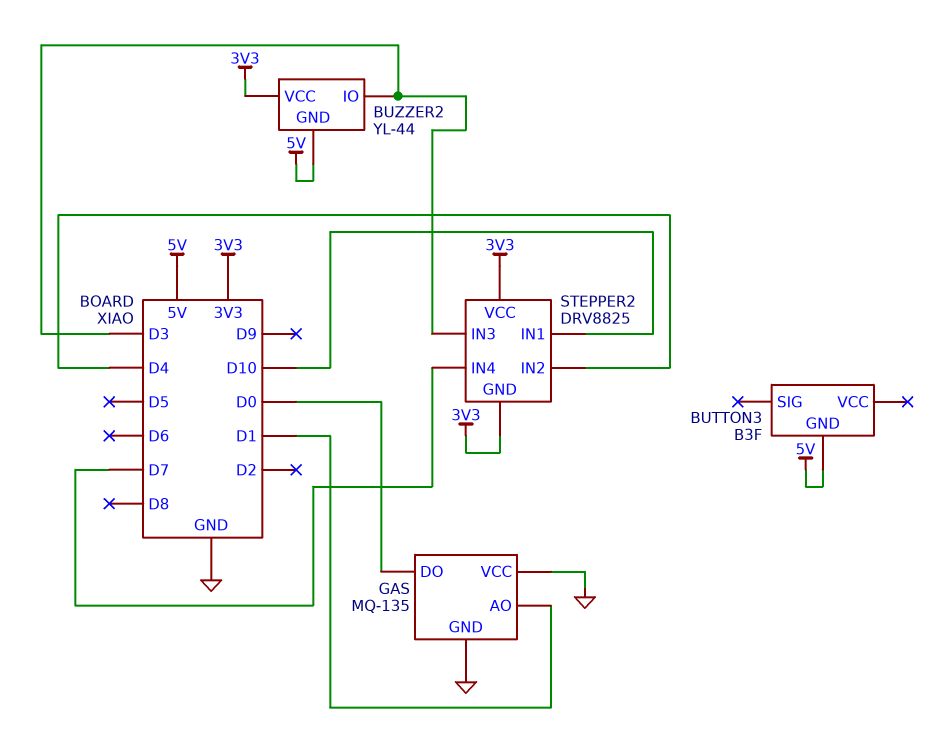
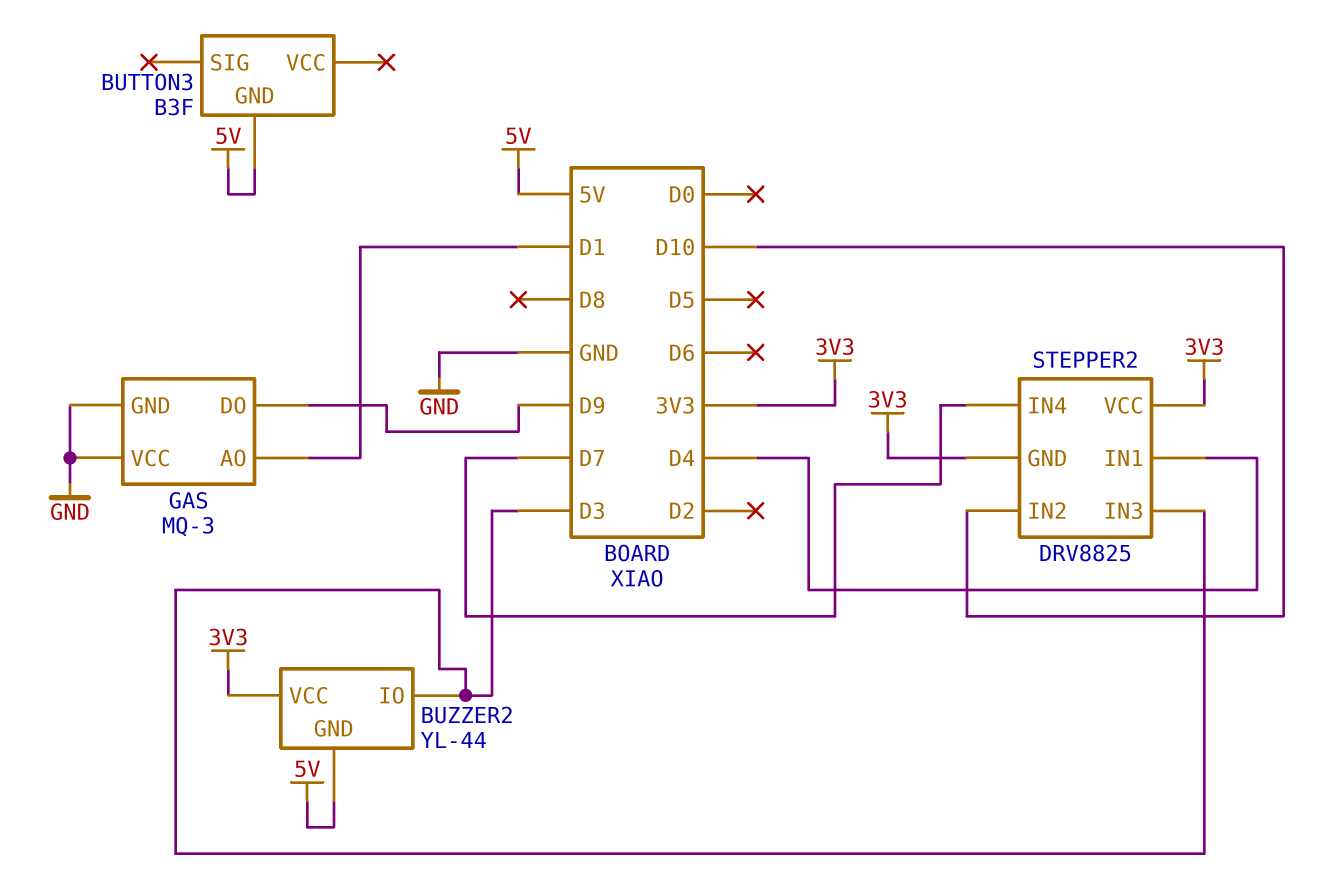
GAS: MQ-135 -> MQ-3
GAS pin DO: D0 -> D9
STEPPER2 pin IN1: D10 -> D4
STEPPER2 pin IN2: D4 -> D10

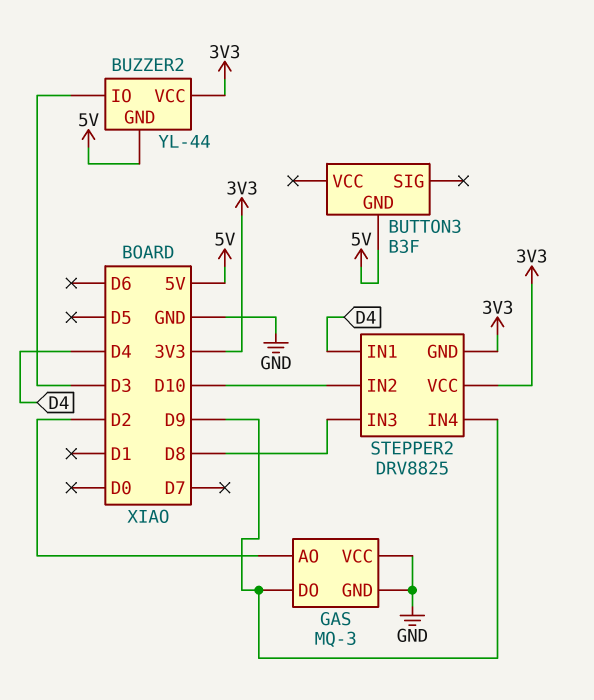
GAS pin AO: D1 -> D2
STEPPER2 pin IN3: D3 -> D8
STEPPER2 pin IN4: D7 -> D9

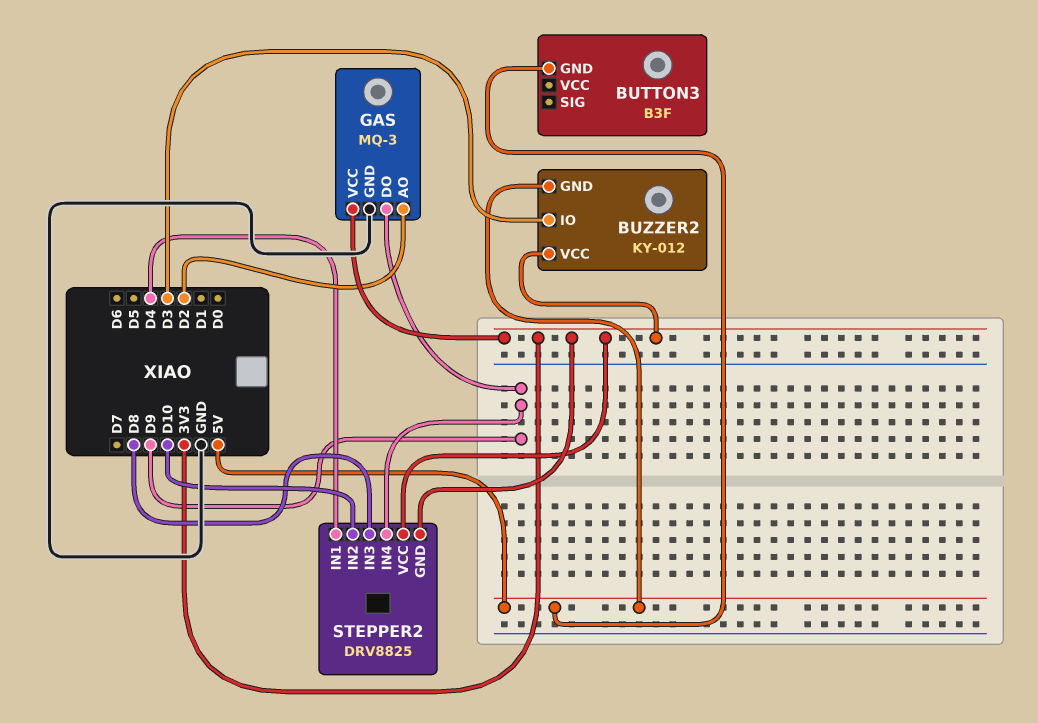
BUZZER2: YL-44 -> KY-012
GAS pin VCC: GND -> 3V3

